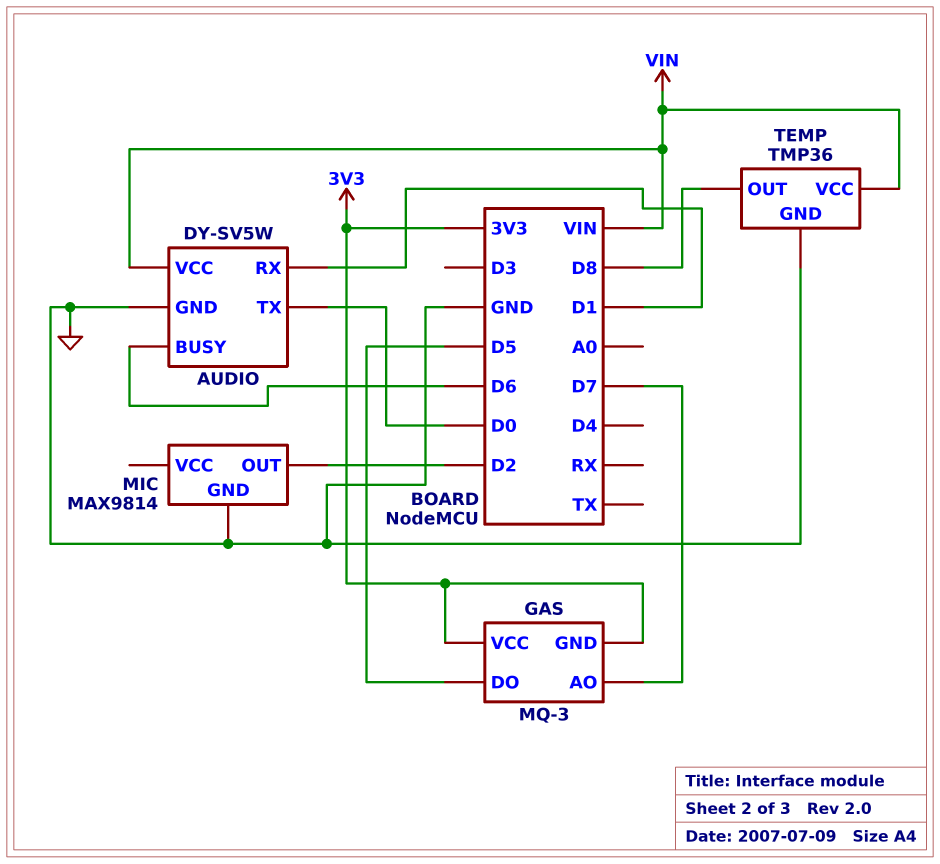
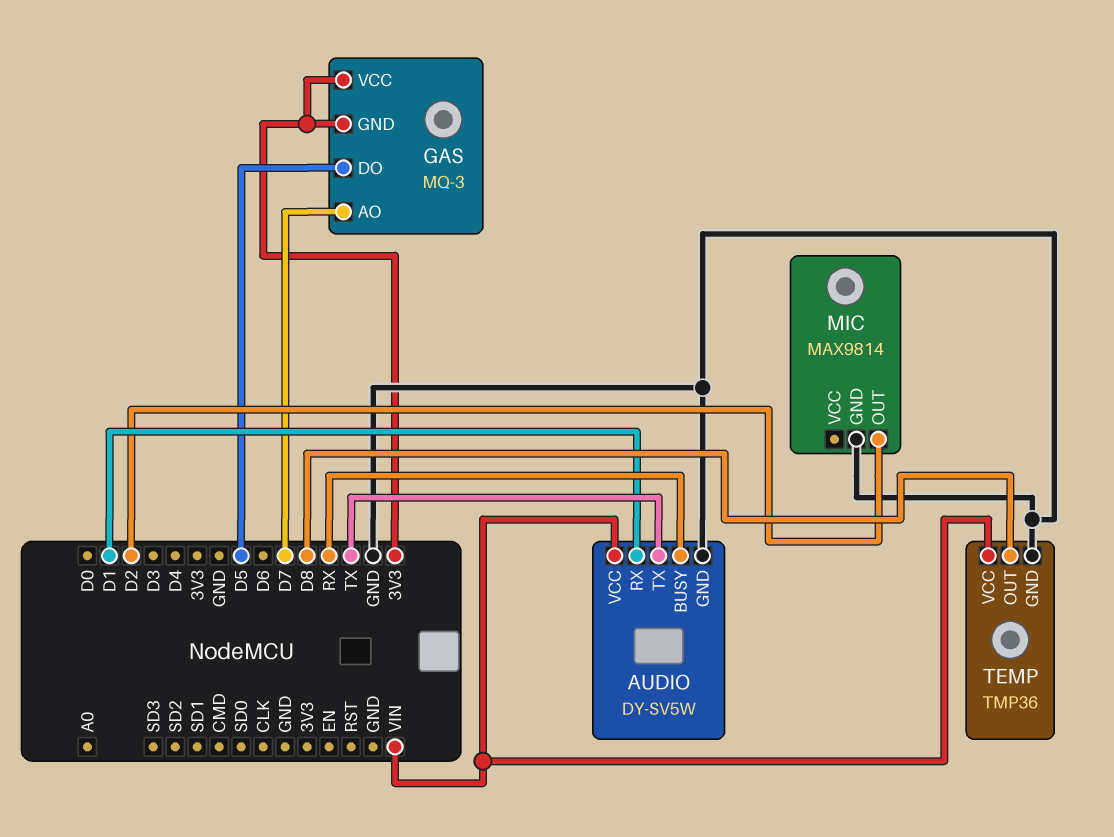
AUDIO pin BUSY: D6 -> RX
AUDIO pin TX: D0 -> TX

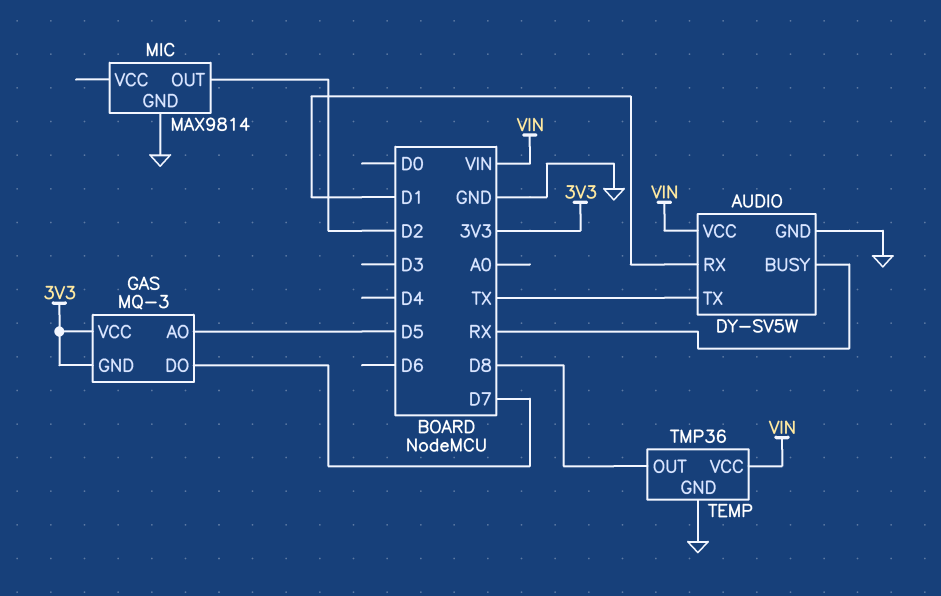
GAS pin AO: D7 -> D5
GAS pin DO: D5 -> D7

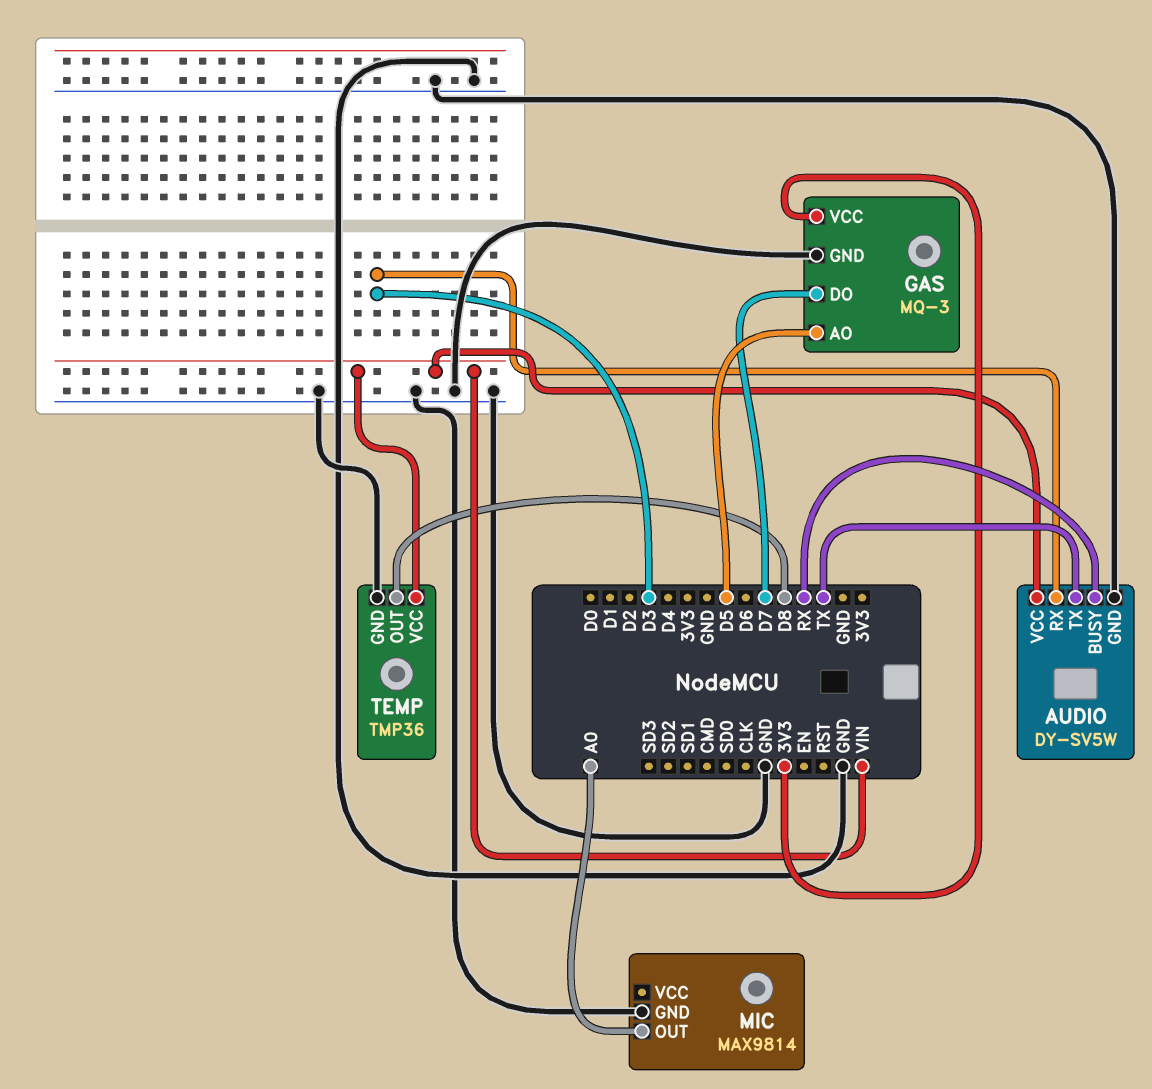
AUDIO pin RX: D1 -> D3
GAS pin GND: 3V3 -> GND
MIC pin OUT: D2 -> A0

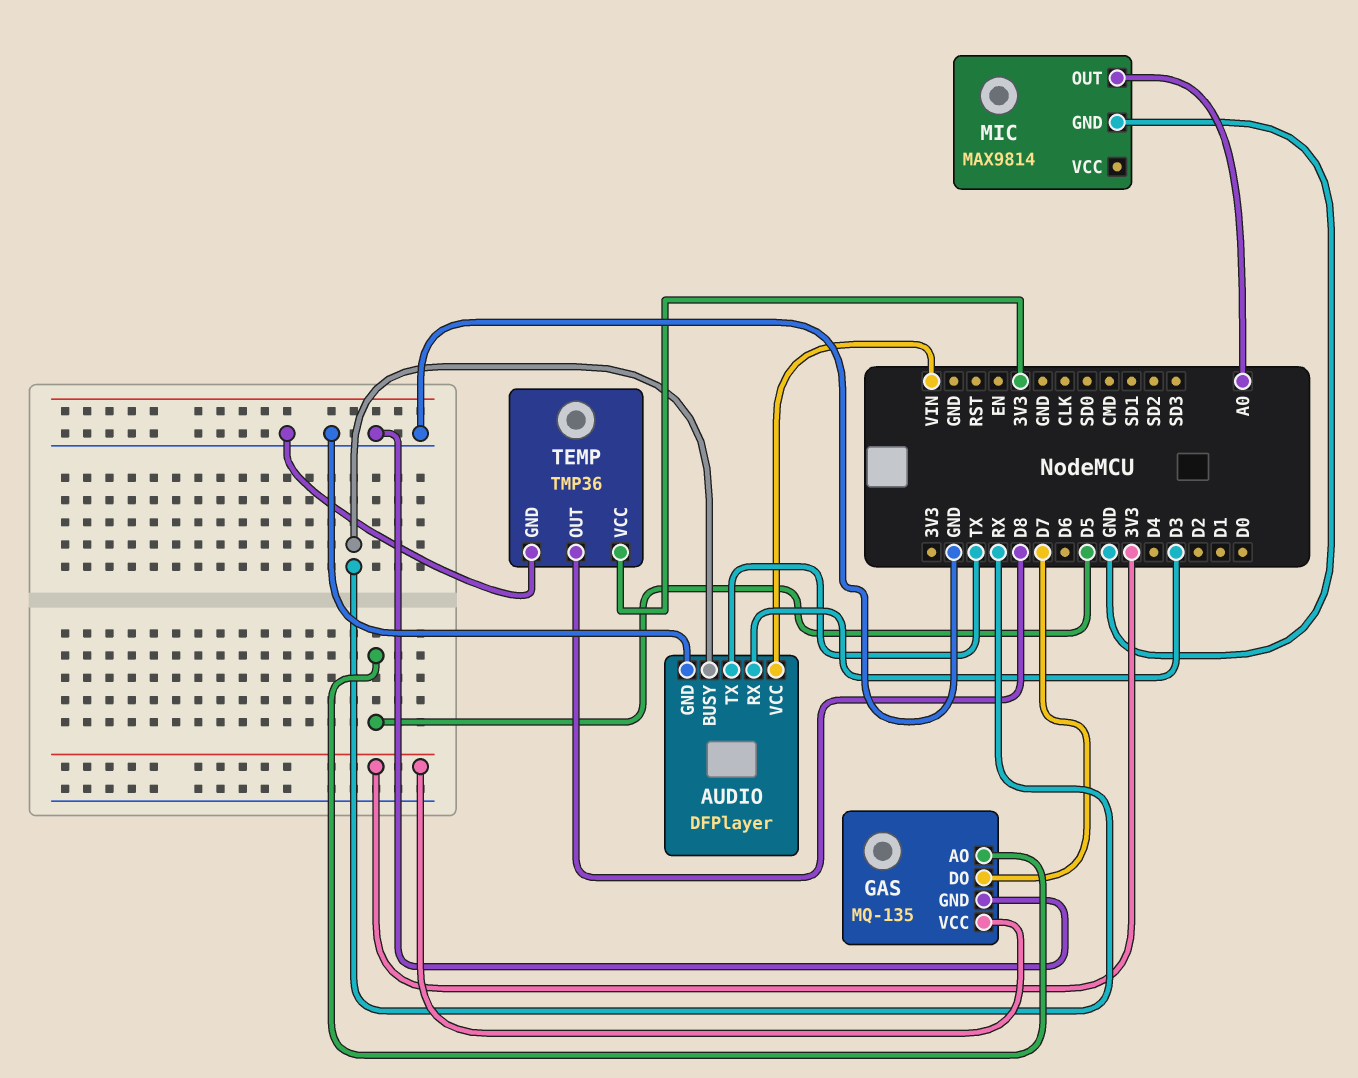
AUDIO: DY-SV5W -> DFPlayer
GAS: MQ-3 -> MQ-135
TEMP pin VCC: VIN -> 3V3

